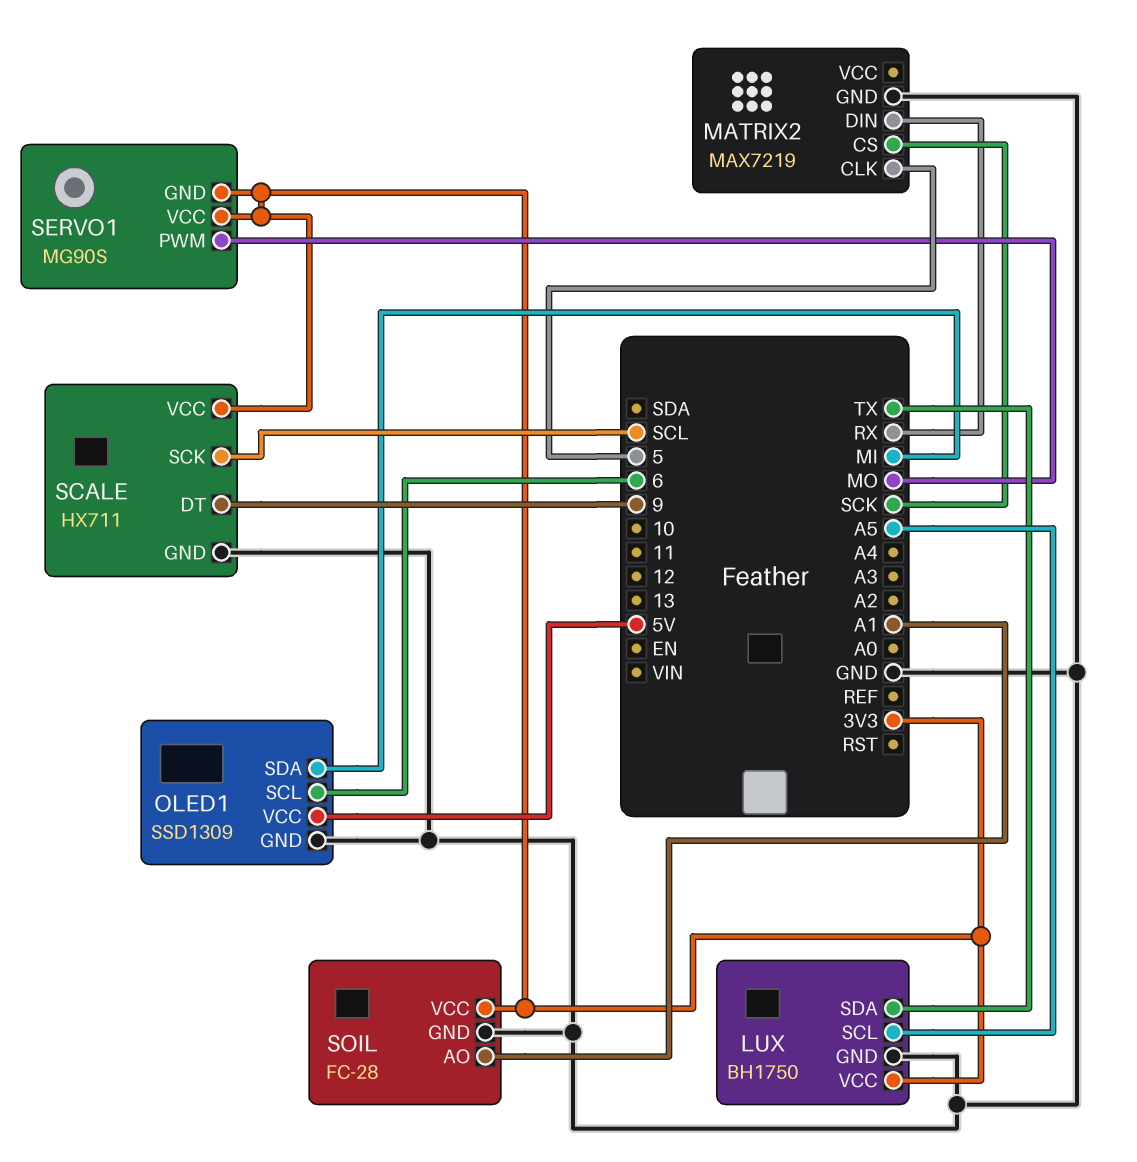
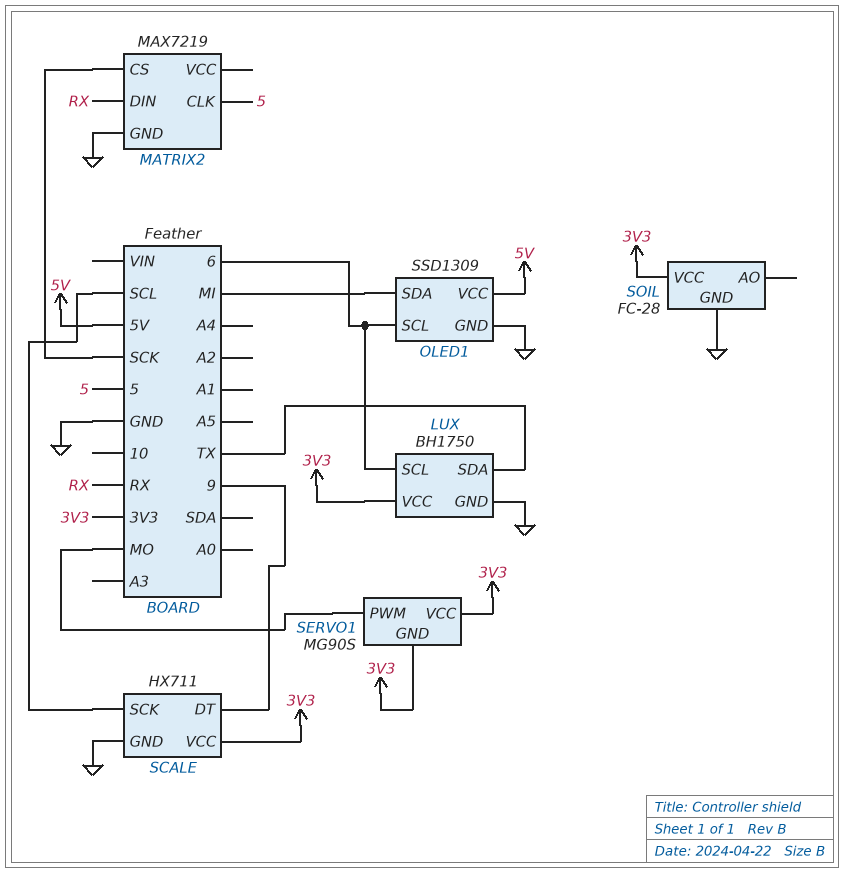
LUX pin SCL: A5 -> 6
SOIL pin AO: A1 -> none

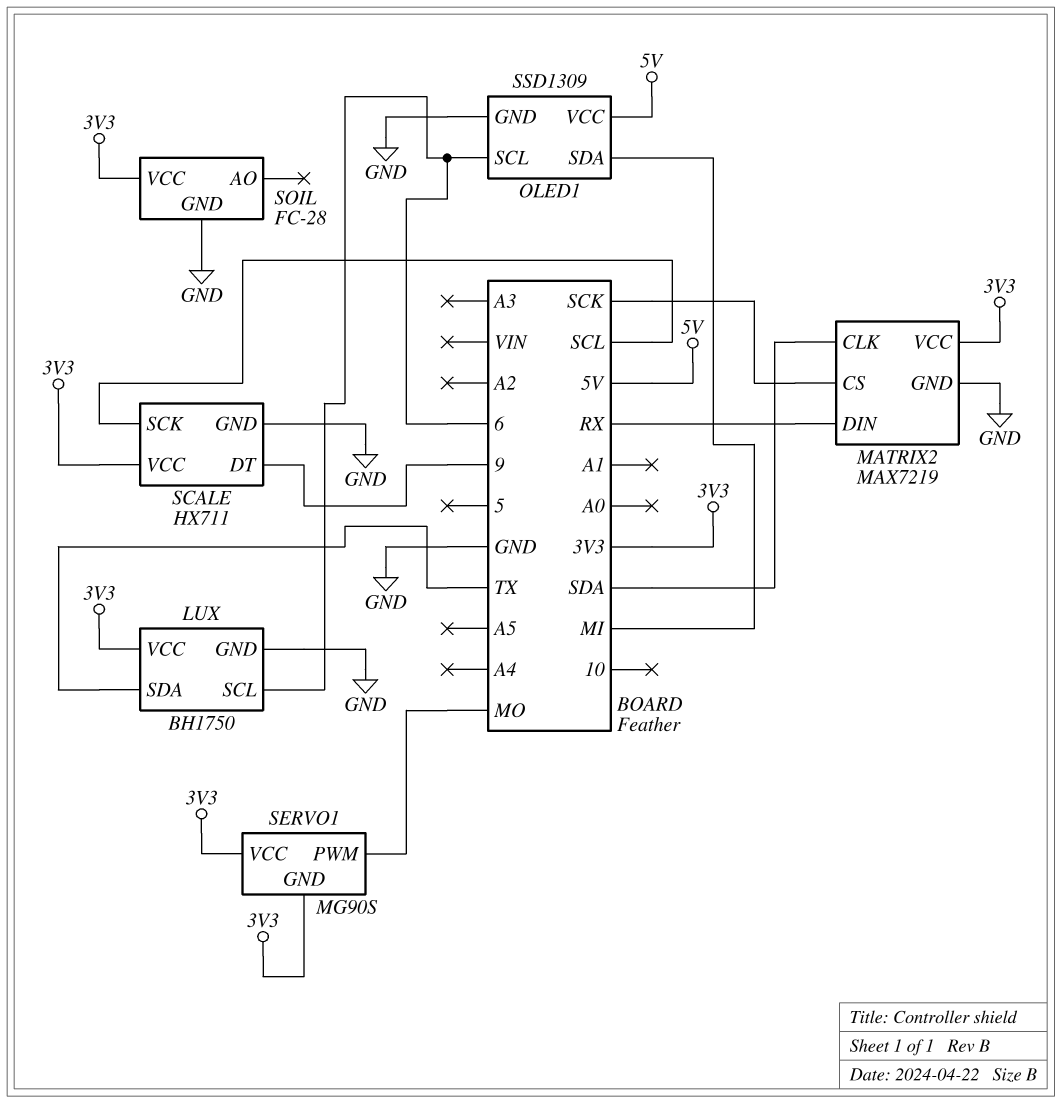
MATRIX2 pin CLK: 5 -> SDA
MATRIX2 pin VCC: none -> 3V3

